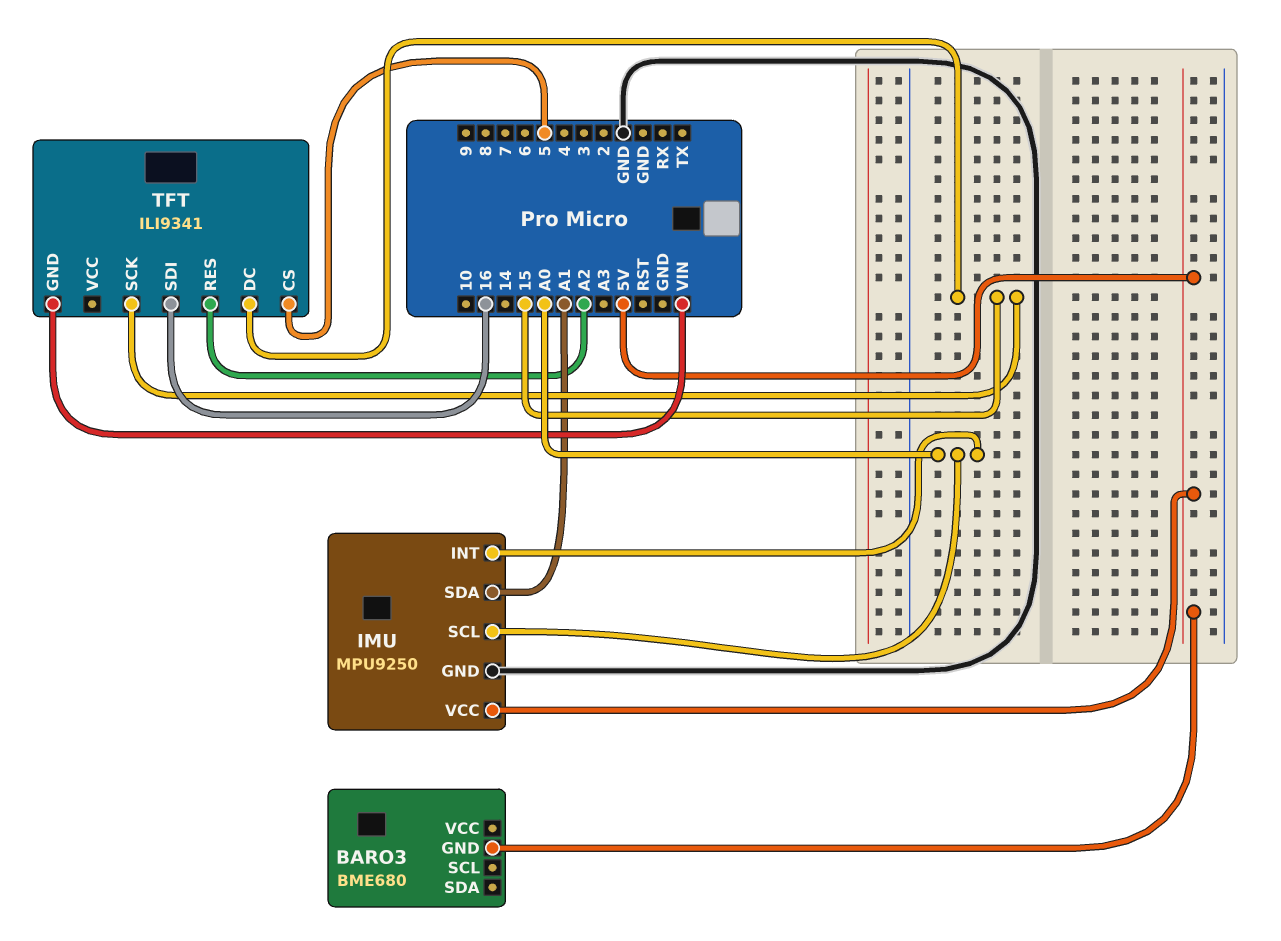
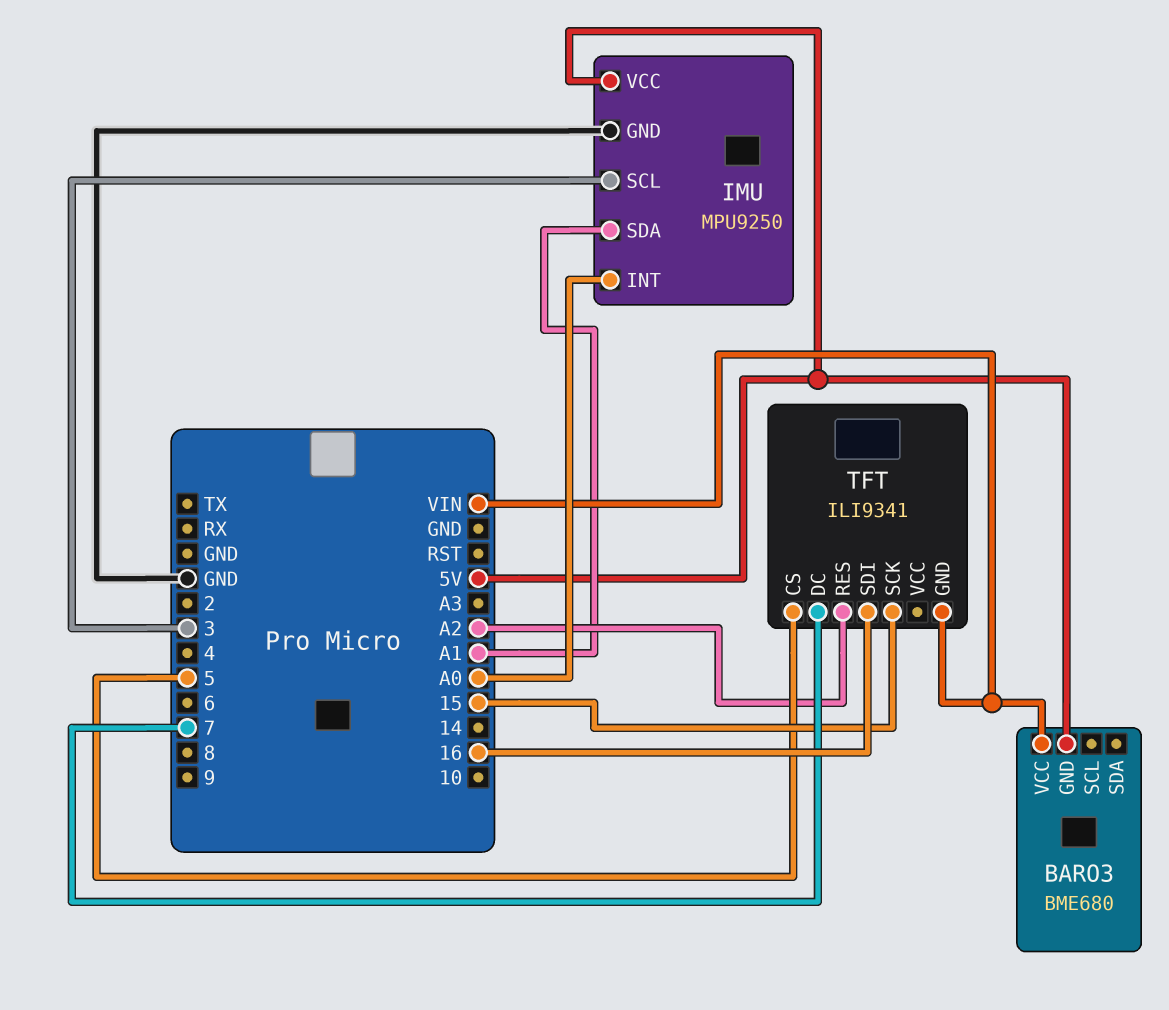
BARO3 pin VCC: none -> VIN
IMU pin SCL: A0 -> 3
TFT pin DC: 15 -> 7

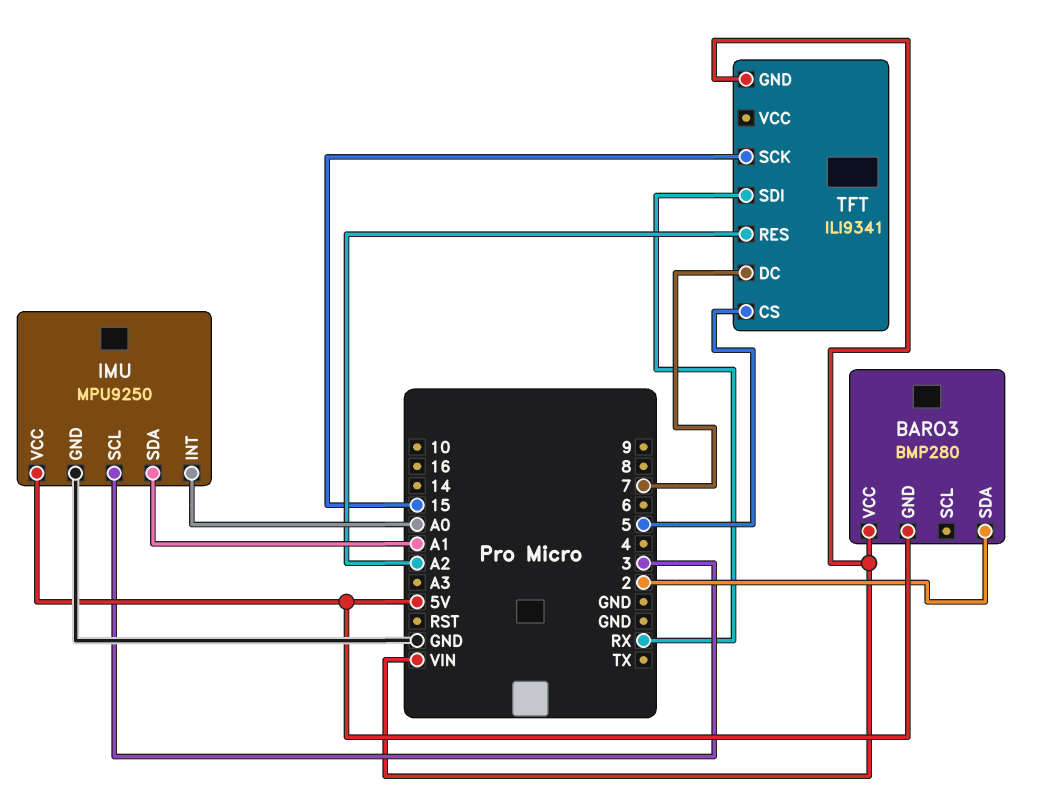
BARO3: BME680 -> BMP280
BARO3 pin SDA: none -> 2
TFT pin SDI: 16 -> RX

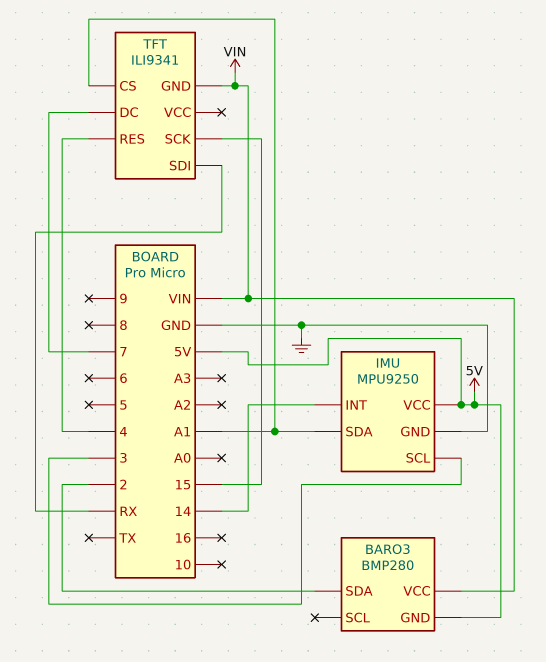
IMU pin INT: A0 -> 14
TFT pin CS: 5 -> A1
TFT pin RES: A2 -> 4

